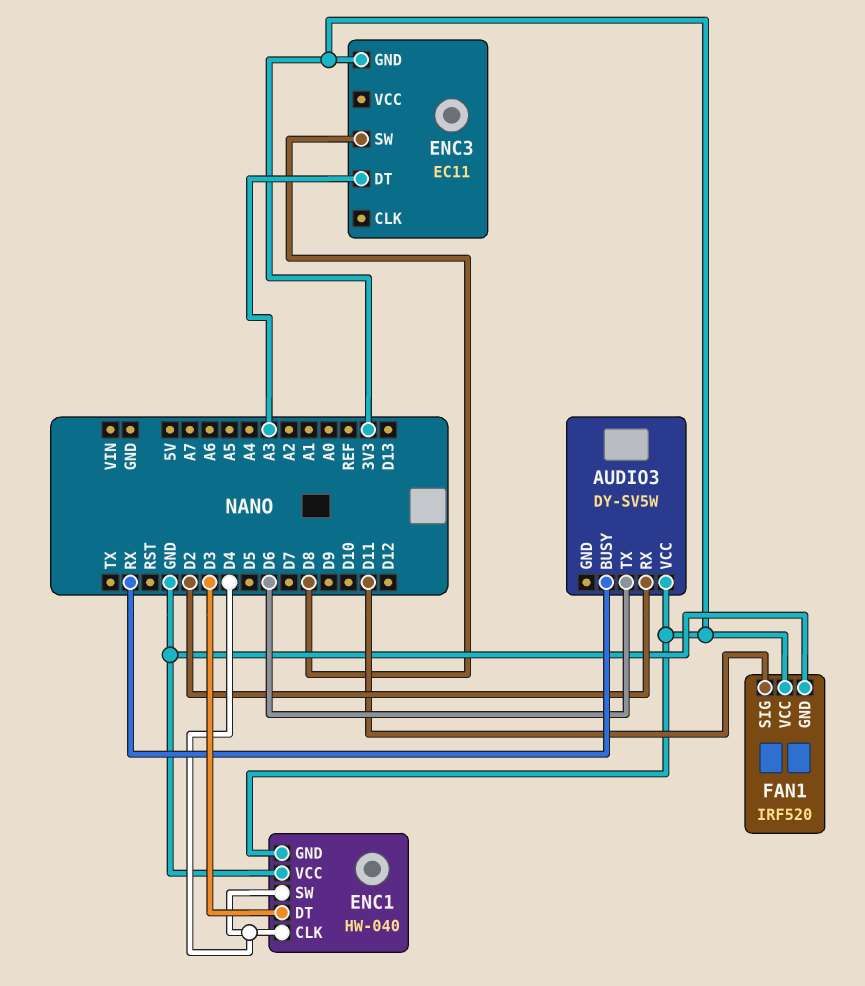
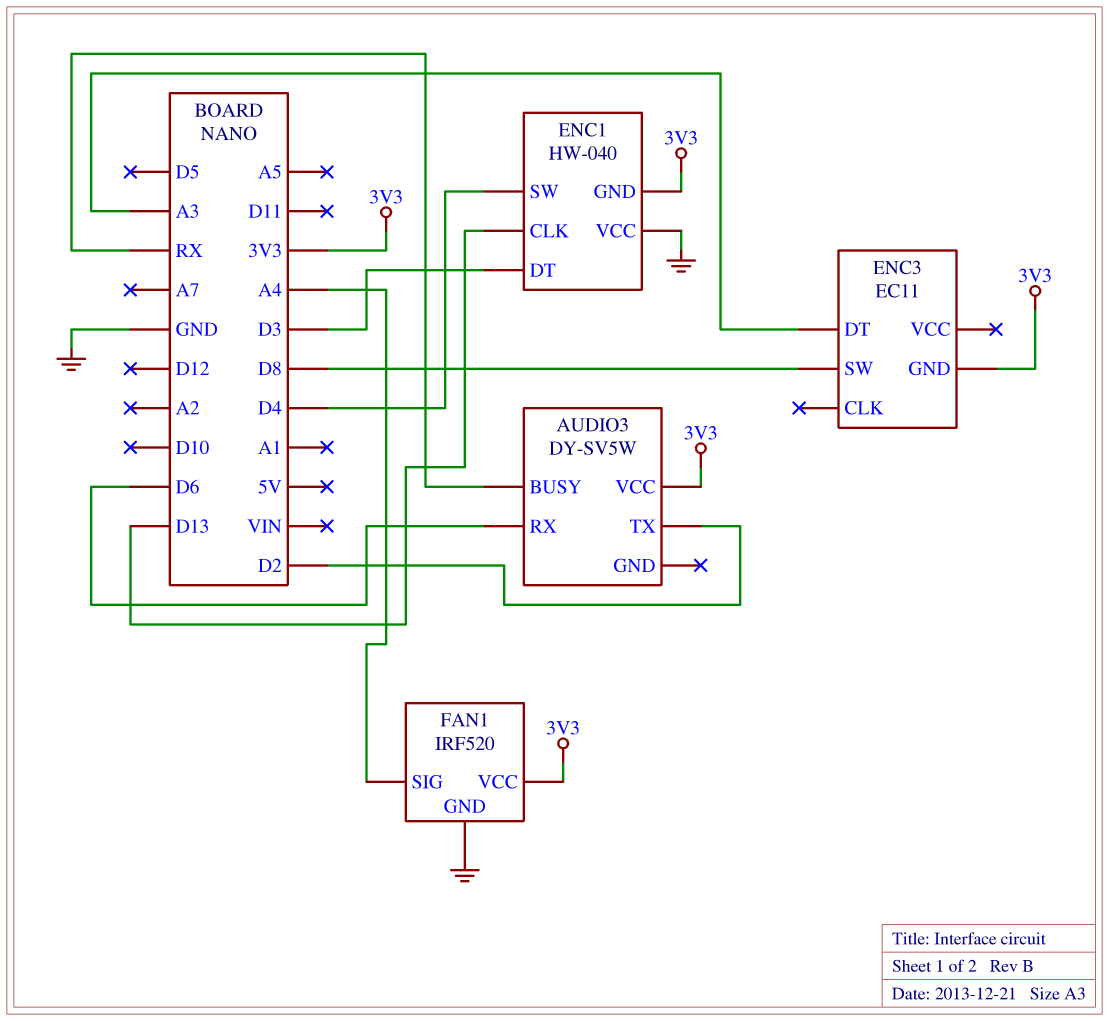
AUDIO3 pin RX: D2 -> D6
AUDIO3 pin TX: D6 -> D2
ENC1 pin CLK: D4 -> D13
FAN1 pin SIG: D11 -> A4

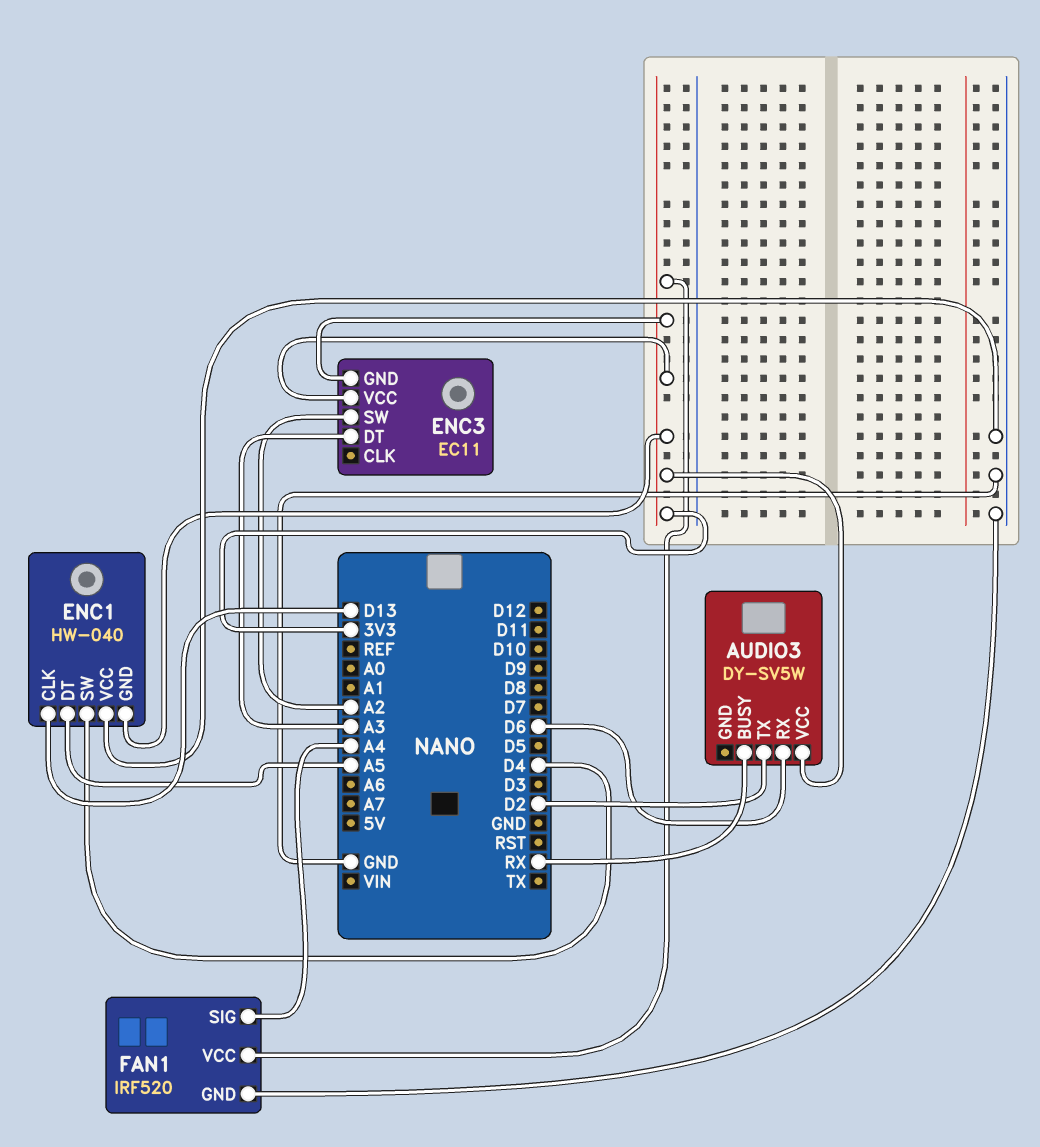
ENC1 pin DT: D3 -> A5
ENC3 pin SW: D8 -> A2
ENC3 pin VCC: none -> 3V3

